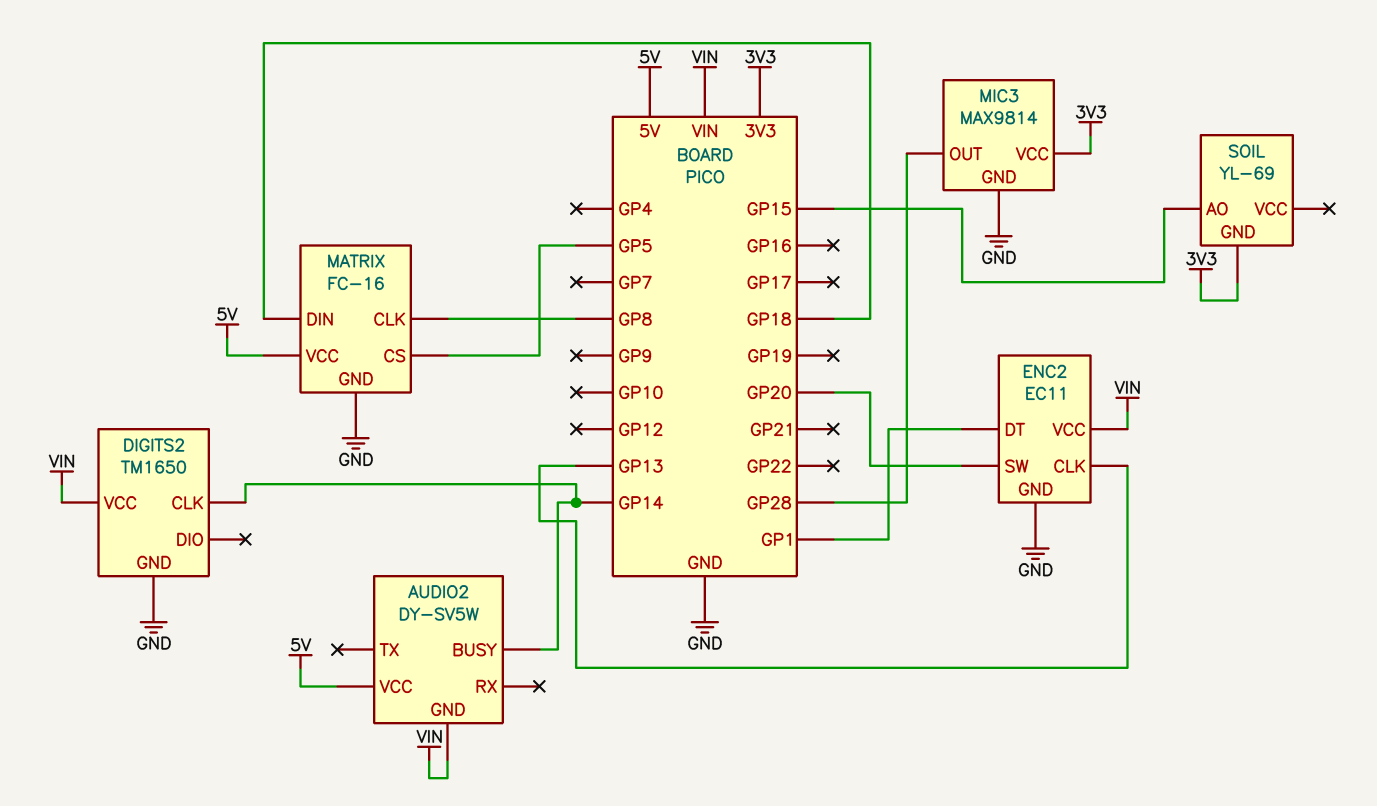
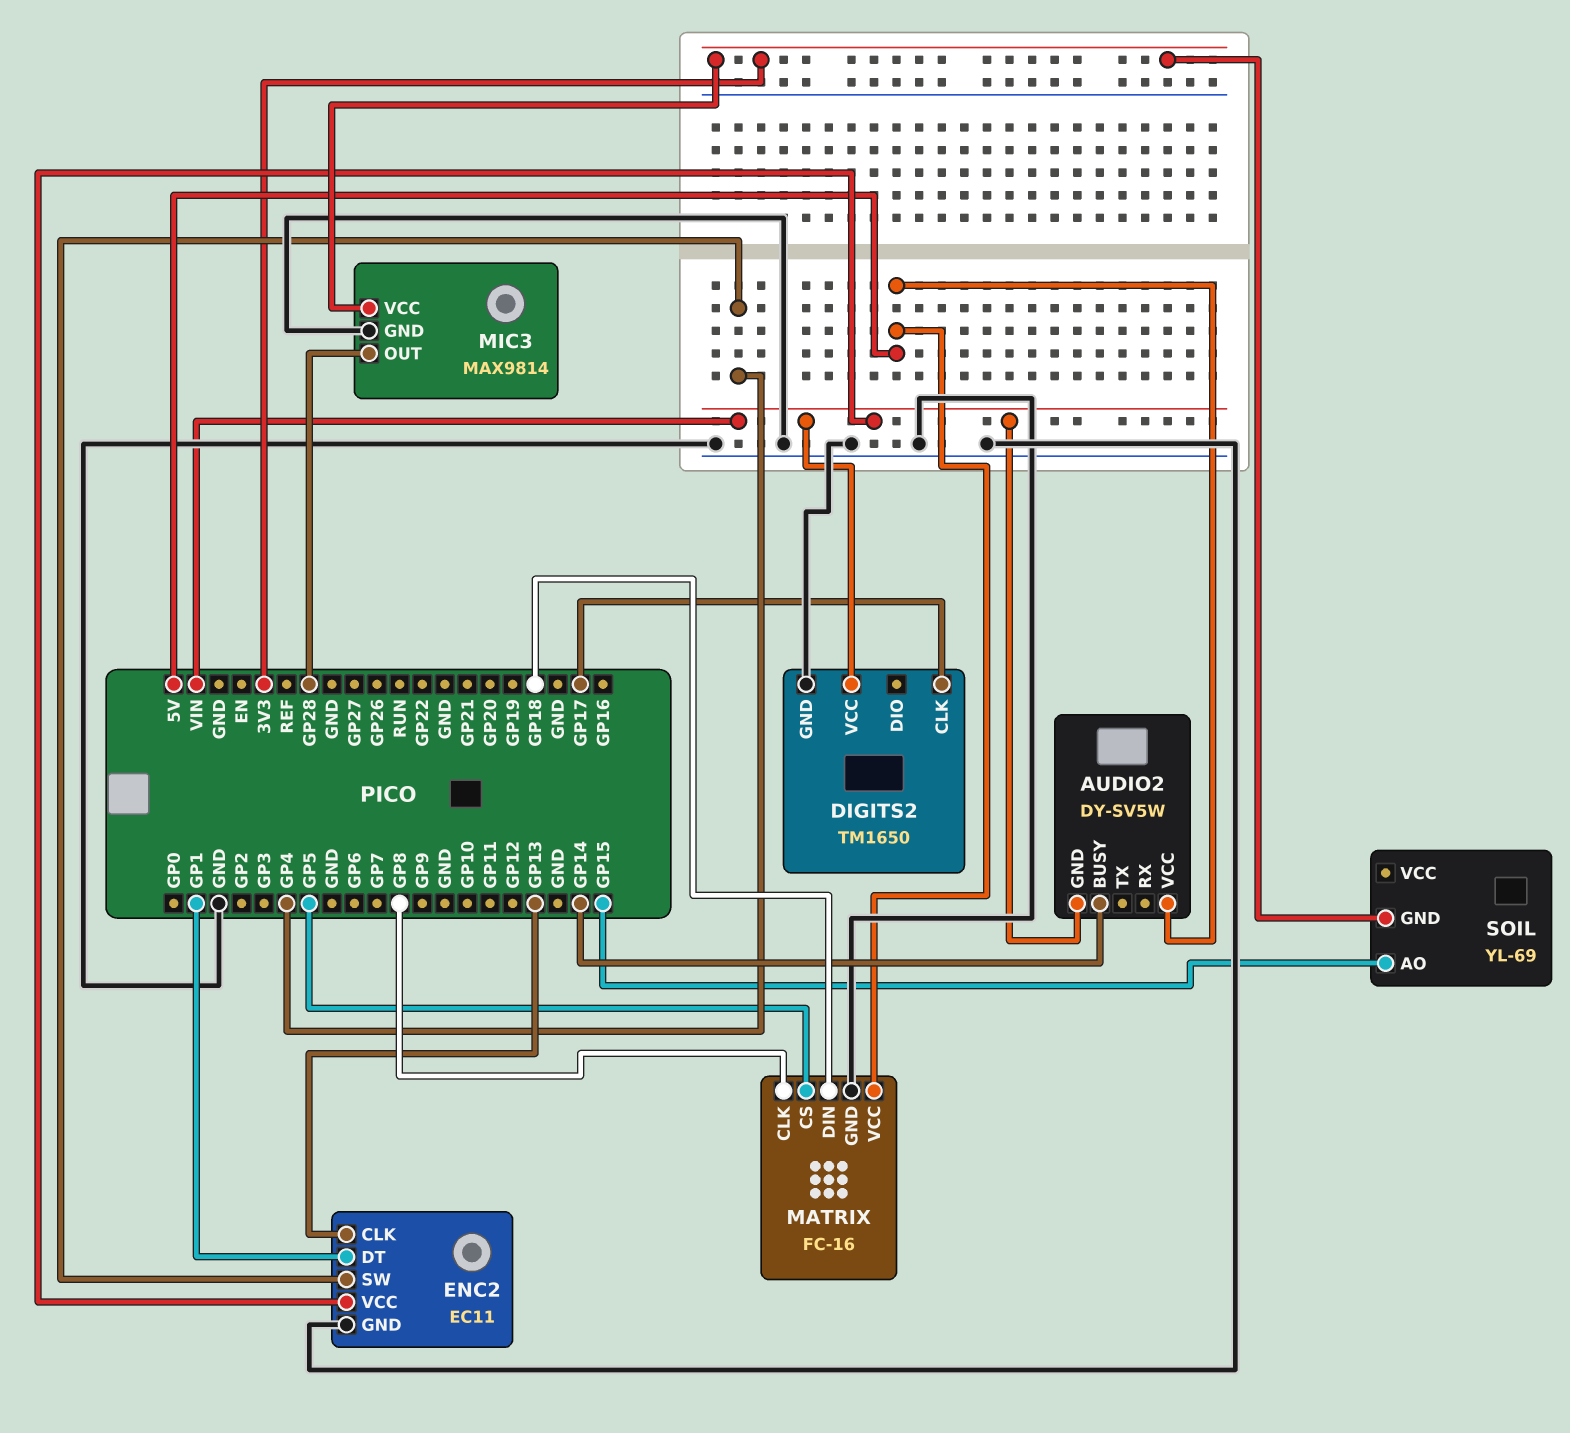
DIGITS2 pin CLK: GP14 -> GP17
ENC2 pin SW: GP20 -> GP4

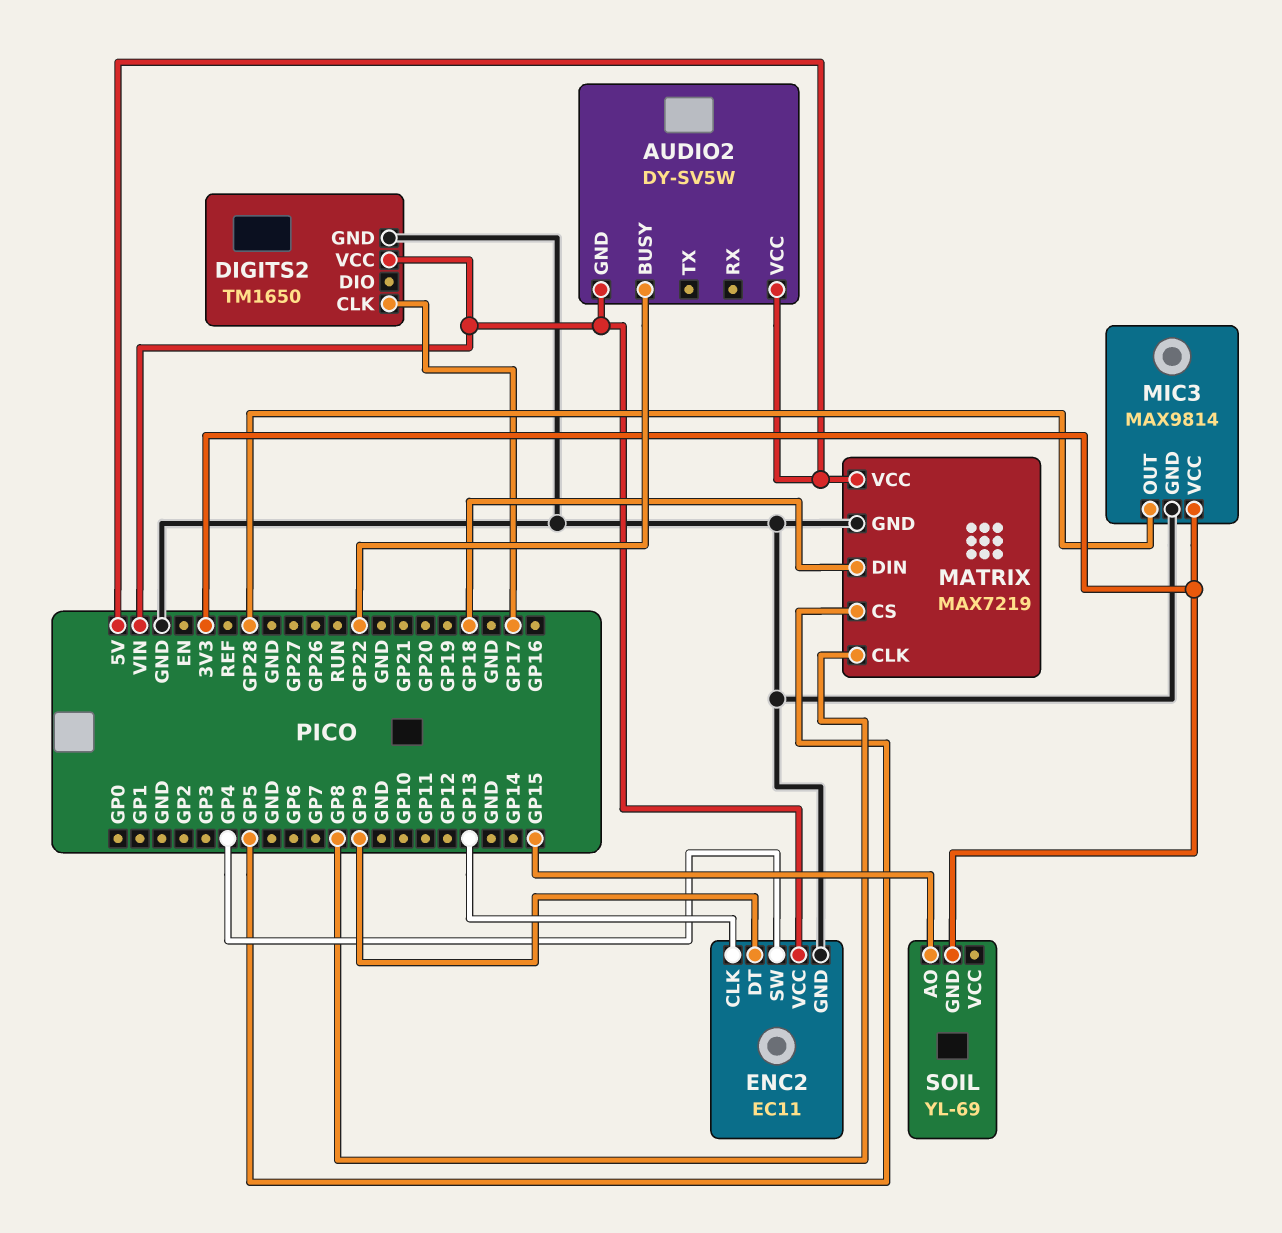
AUDIO2 pin BUSY: GP14 -> GP22
ENC2 pin DT: GP1 -> GP9
MATRIX: FC-16 -> MAX7219

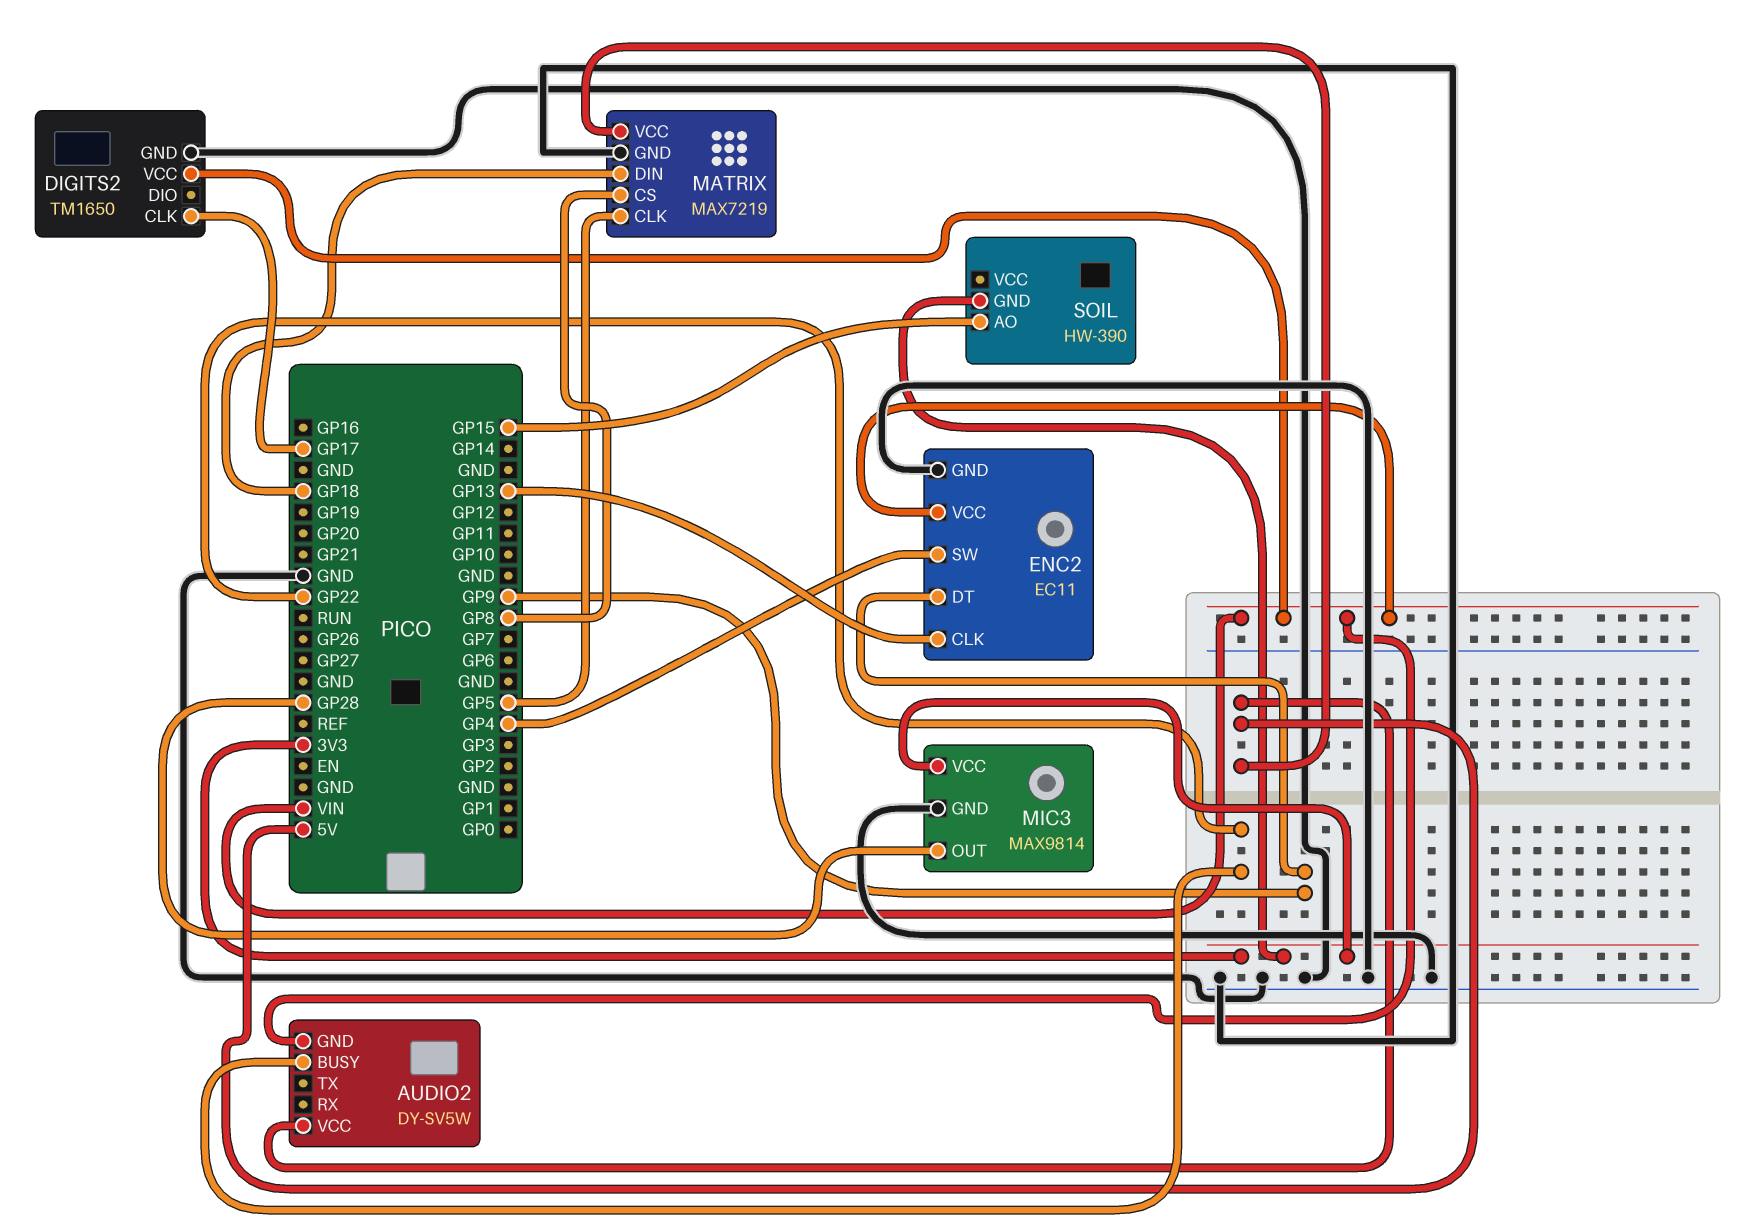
MATRIX pin CLK: GP8 -> GP5
MATRIX pin CS: GP5 -> GP8
SOIL: YL-69 -> HW-390

